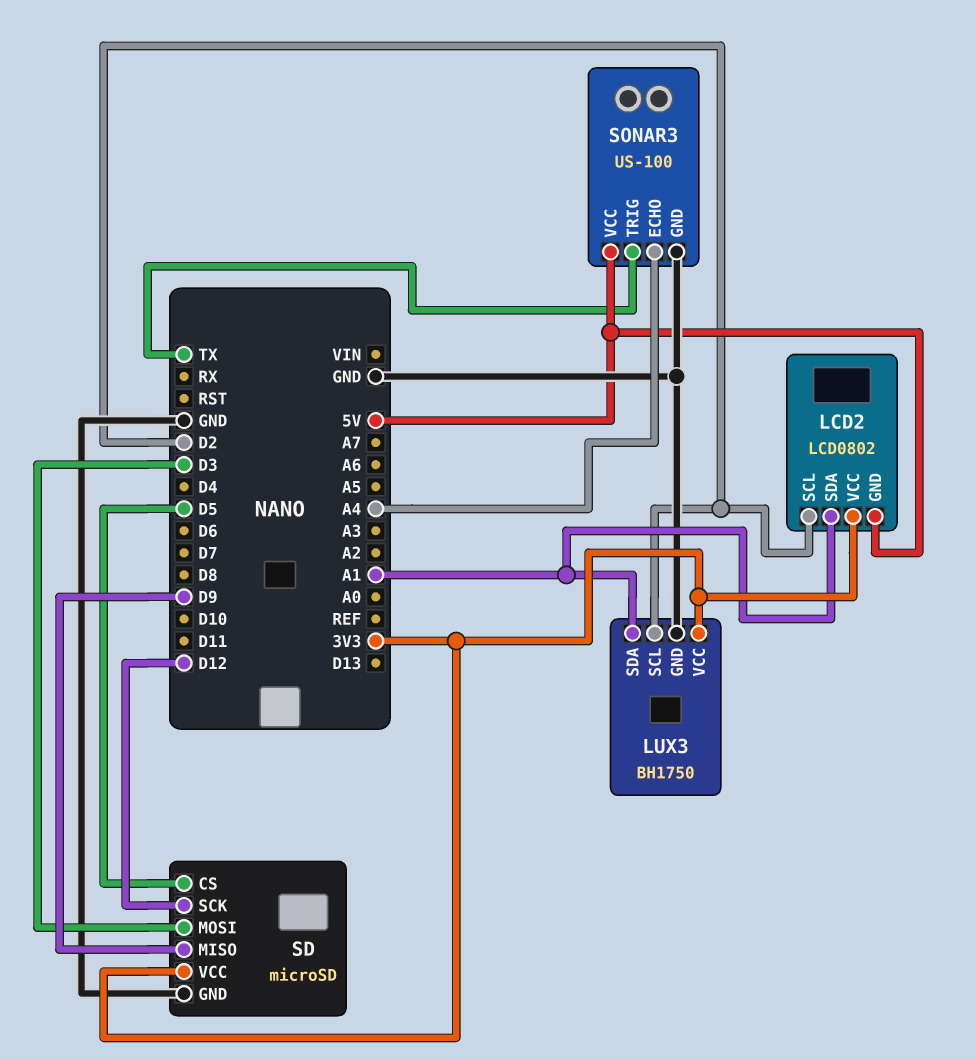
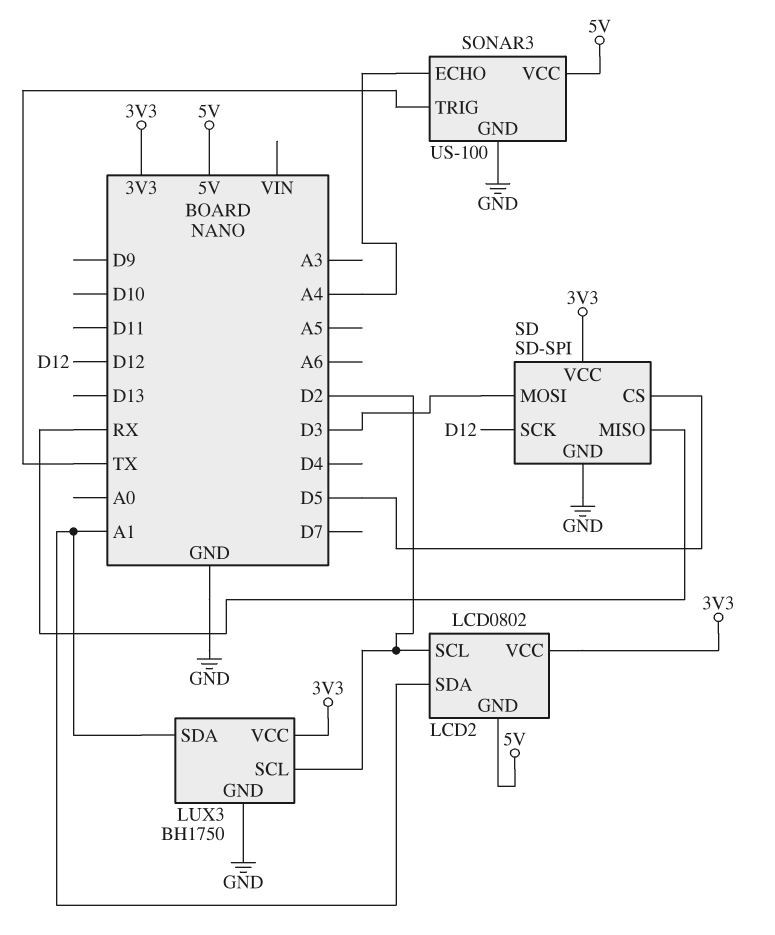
SD: microSD -> SD-SPI
SD pin MISO: D9 -> RX

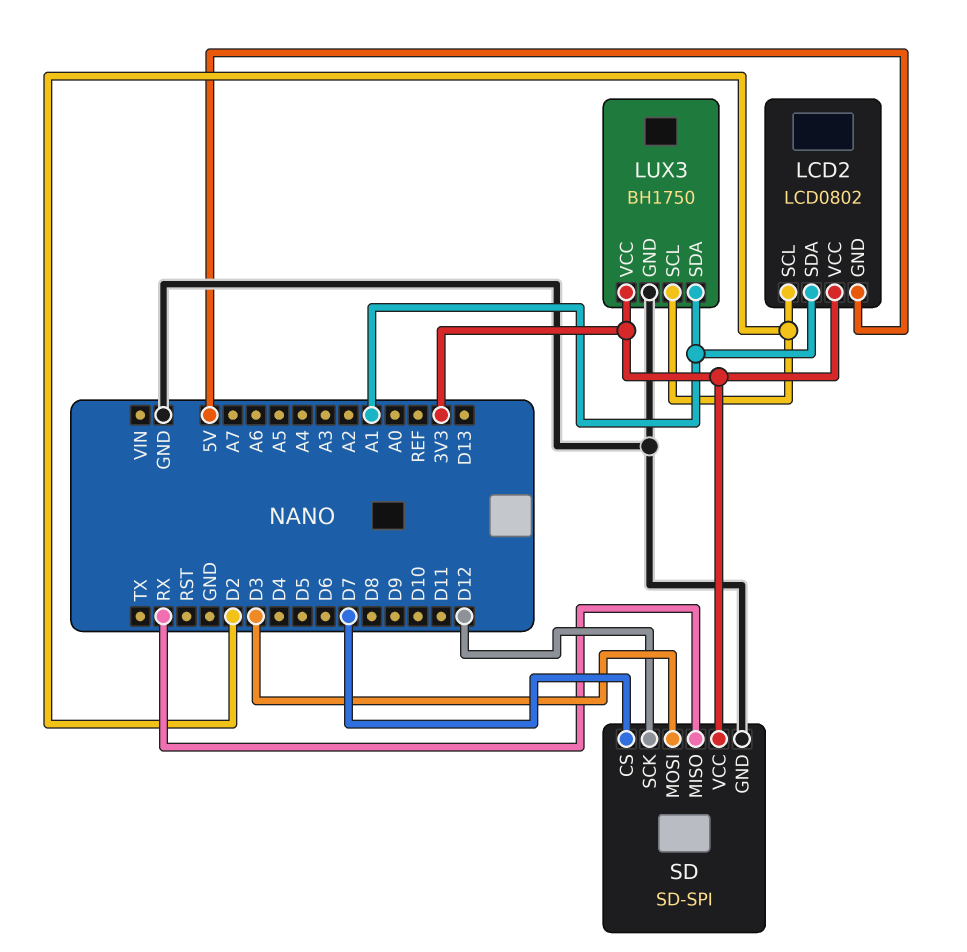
SD pin CS: D5 -> D7
SONAR3: US-100 -> none
SONAR3 pin ECHO: A4 -> none
SONAR3 pin GND: GND -> none
SONAR3 pin TRIG: TX -> none
SONAR3 pin VCC: 5V -> none

